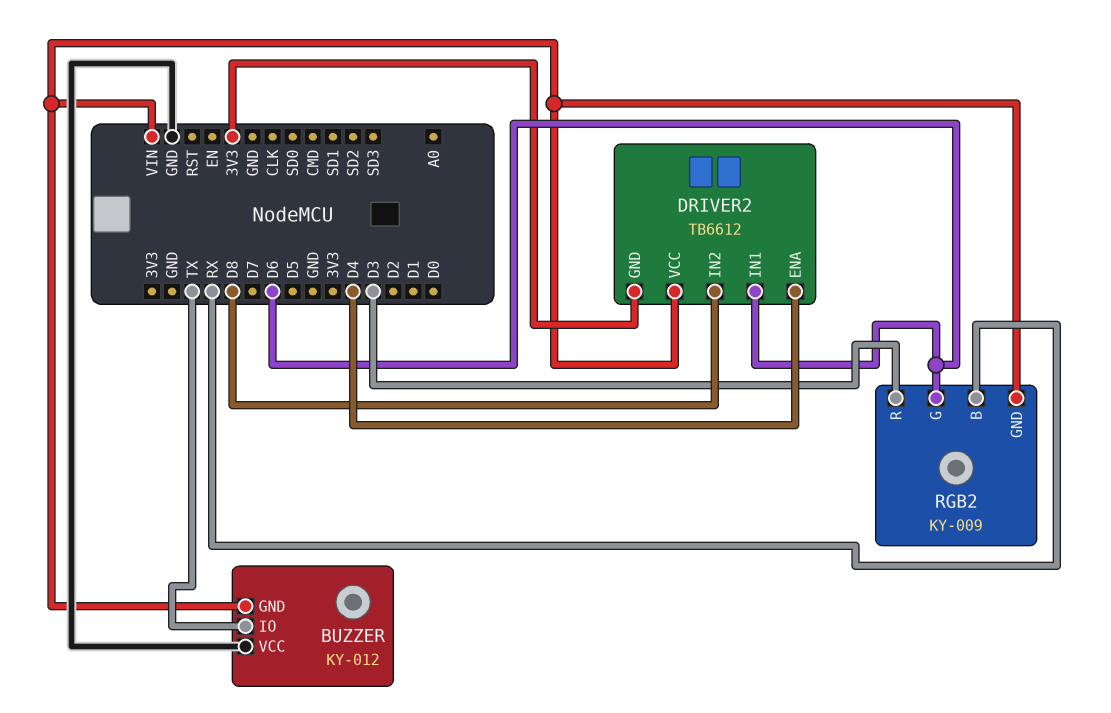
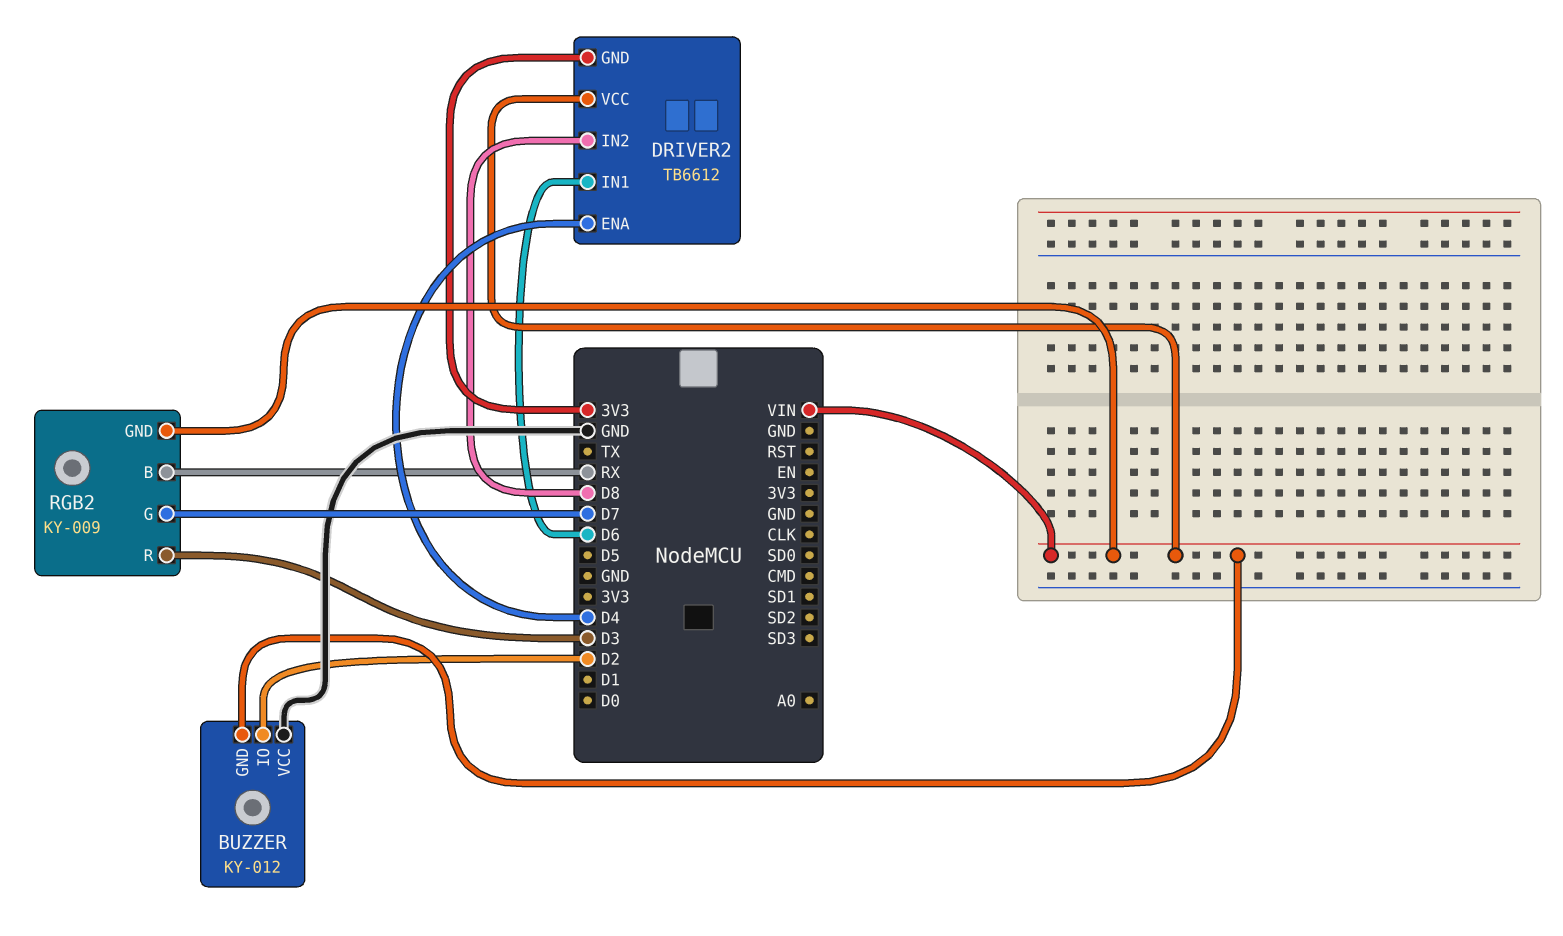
BUZZER pin IO: TX -> D2
RGB2 pin G: D6 -> D7

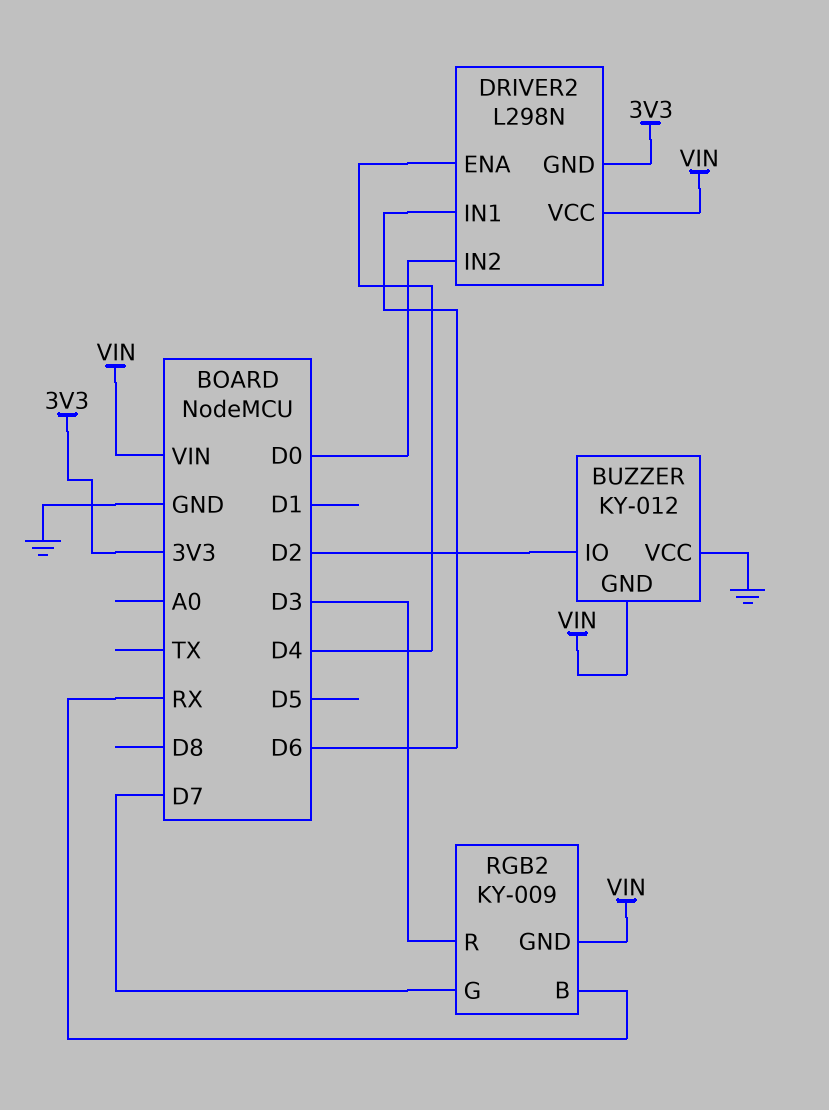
DRIVER2: TB6612 -> L298N
DRIVER2 pin IN2: D8 -> D0

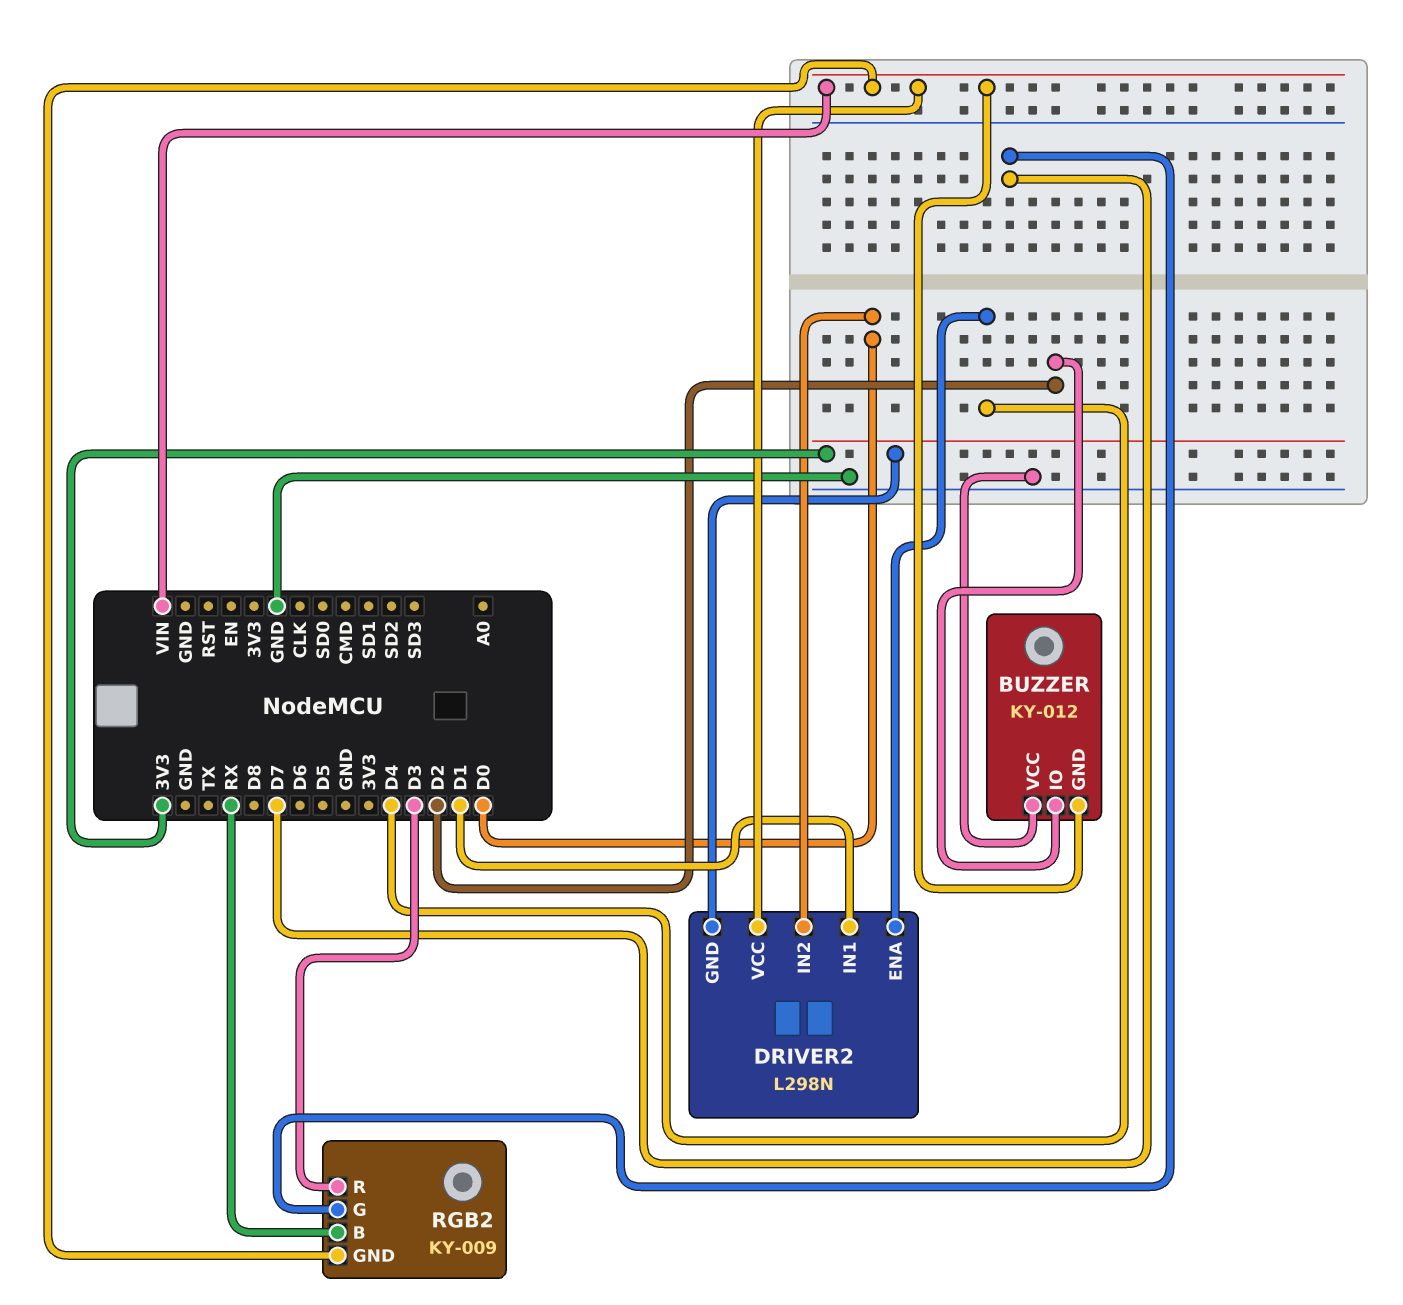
DRIVER2 pin IN1: D6 -> D1

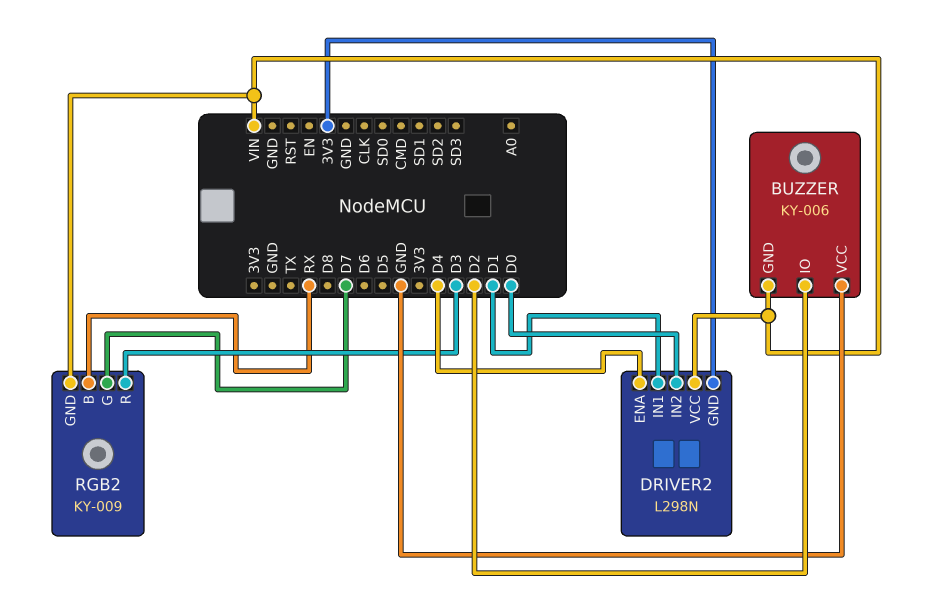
BUZZER: KY-012 -> KY-006

